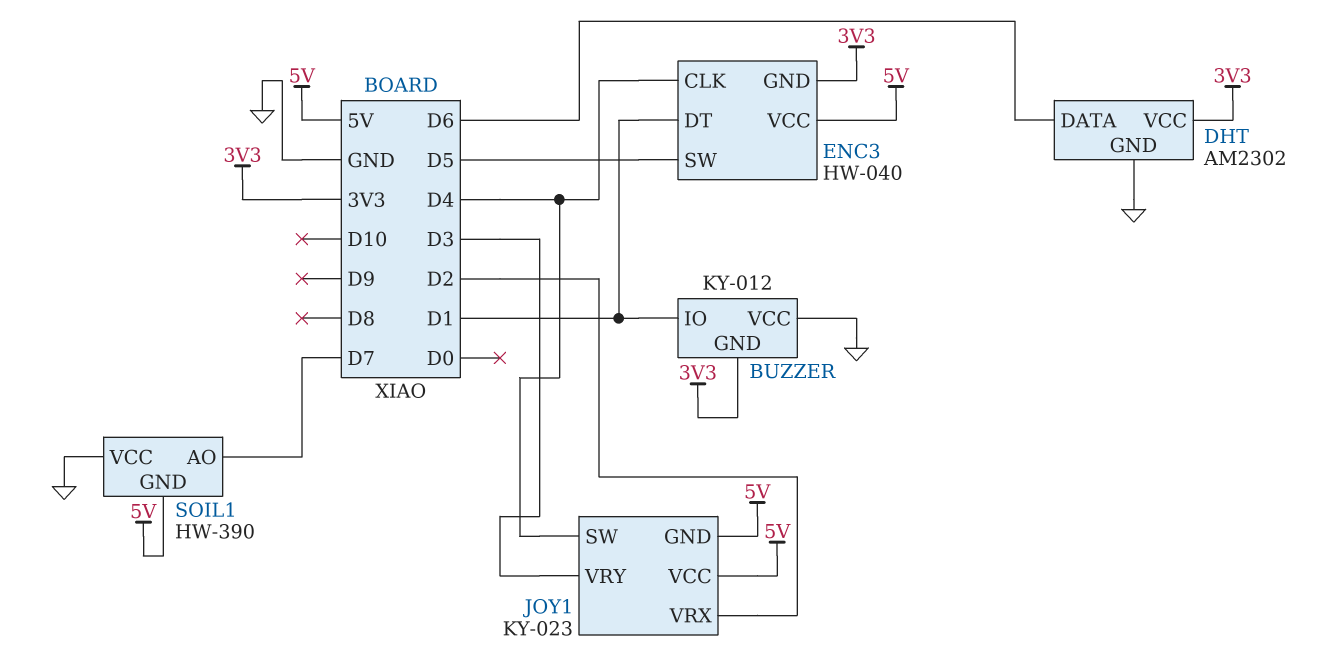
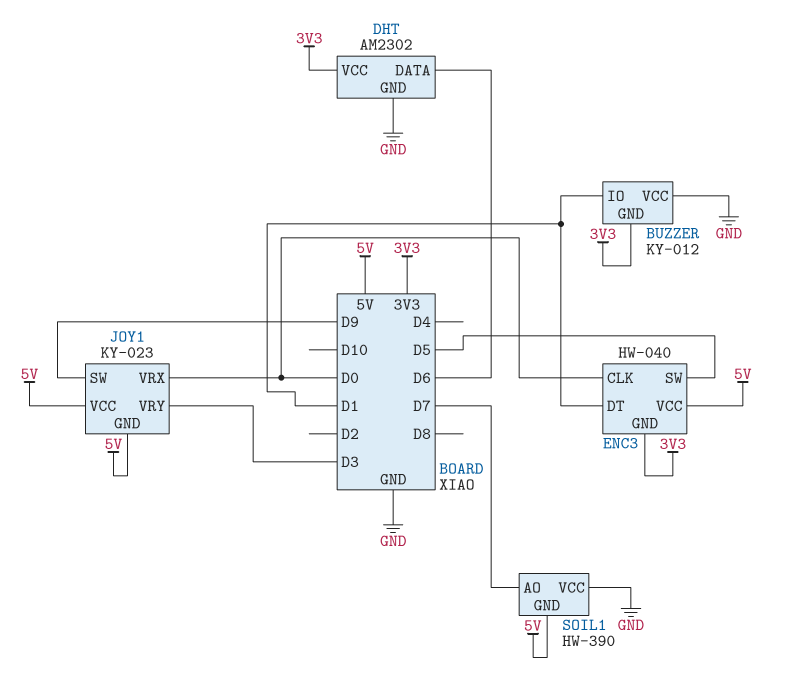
ENC3 pin CLK: D4 -> D0
JOY1 pin SW: D4 -> D9
JOY1 pin VRX: D2 -> D0

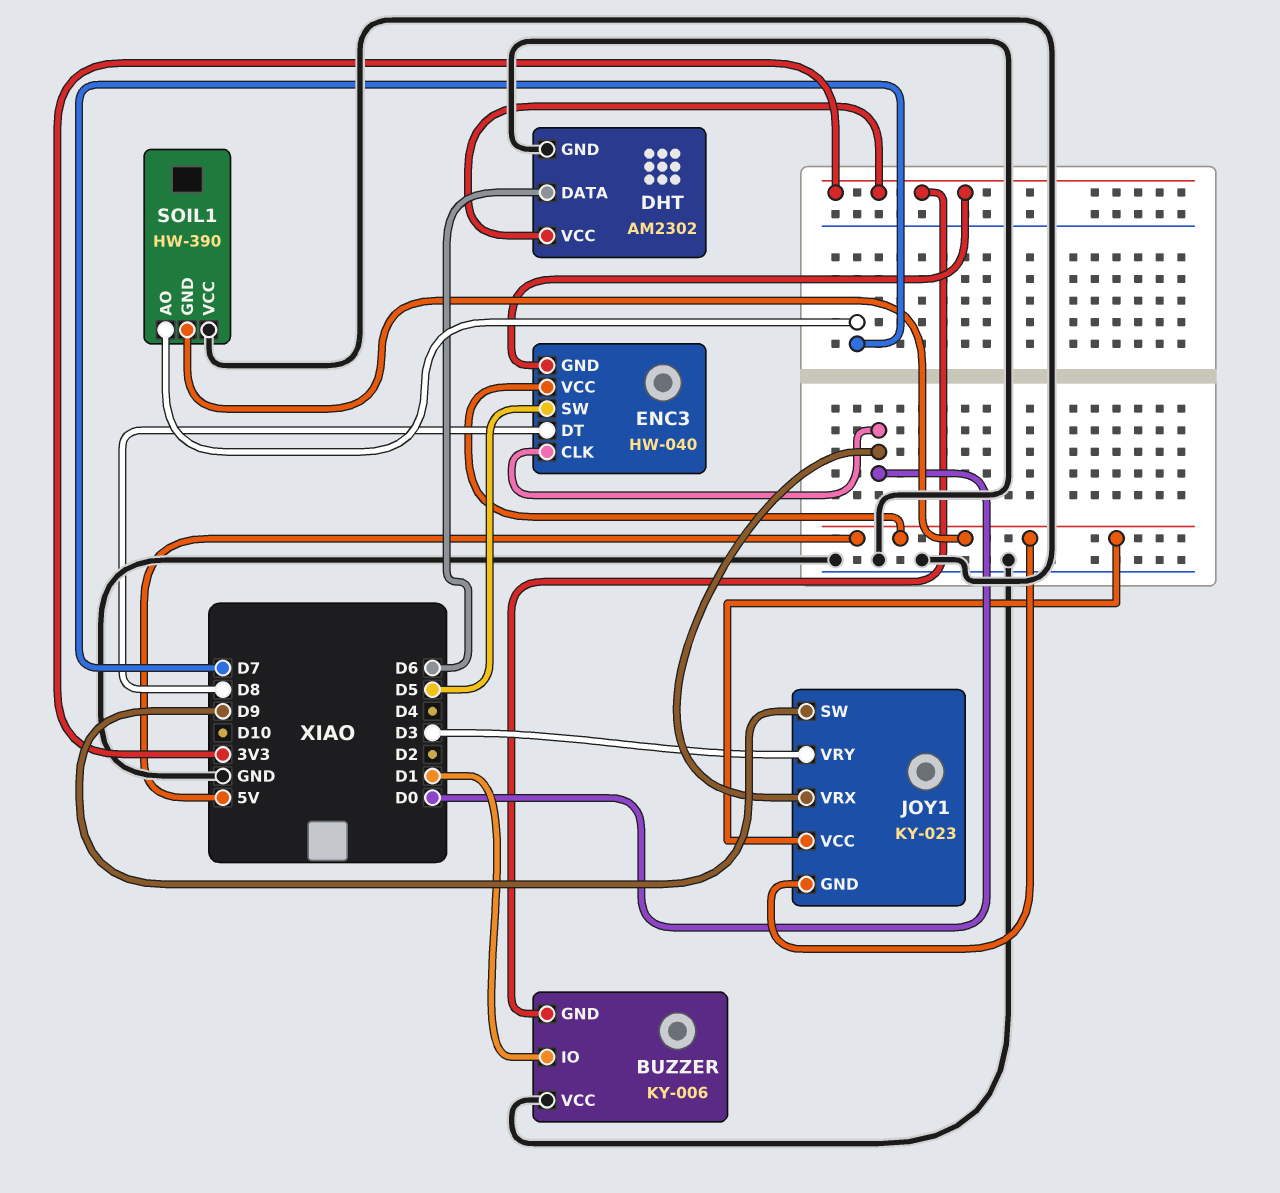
BUZZER: KY-012 -> KY-006
ENC3 pin DT: D1 -> D8

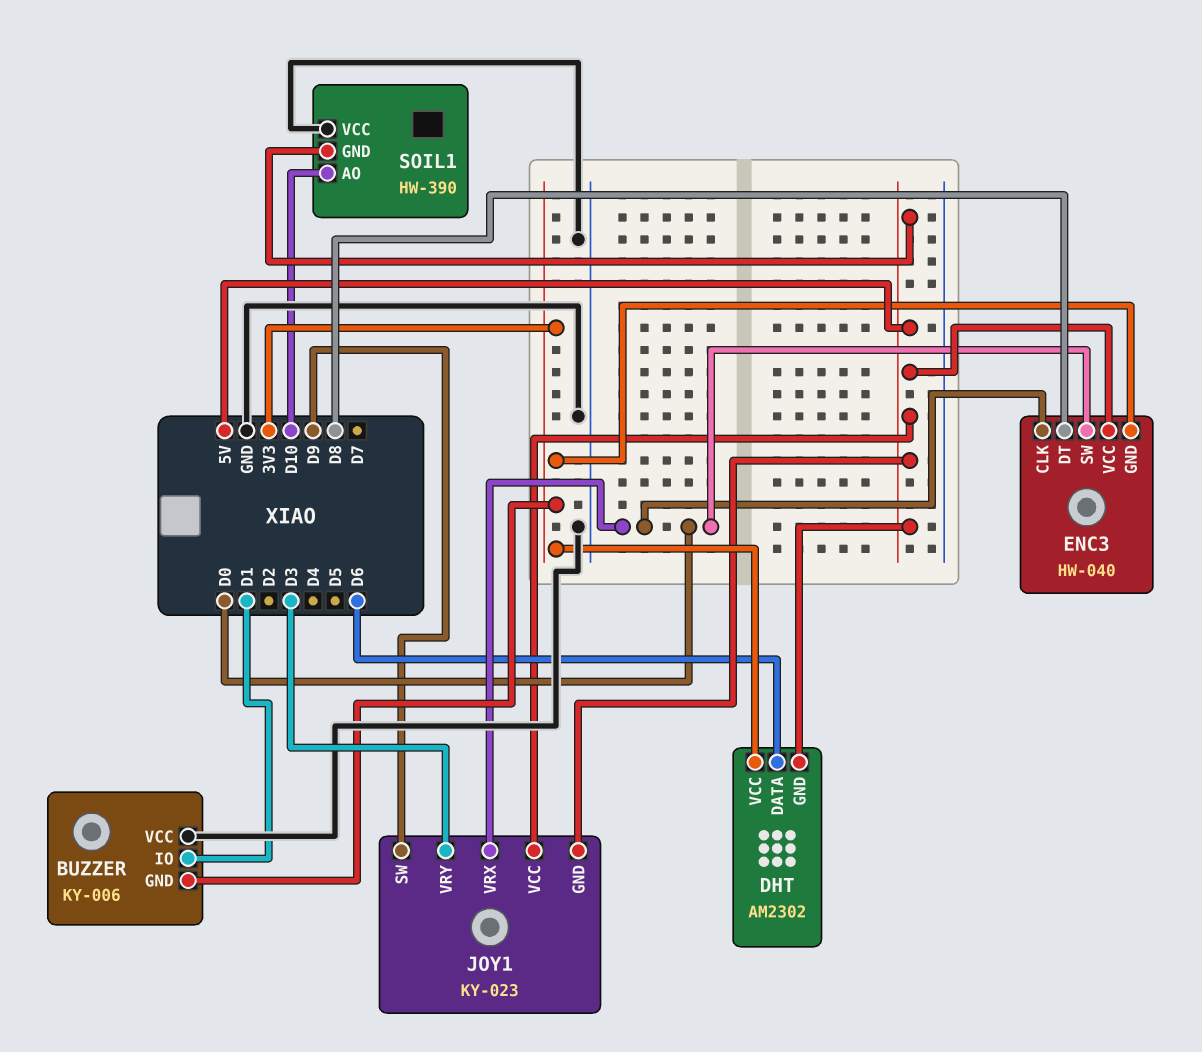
DHT pin GND: GND -> 5V
ENC3 pin SW: D5 -> D0
SOIL1 pin AO: D7 -> D10

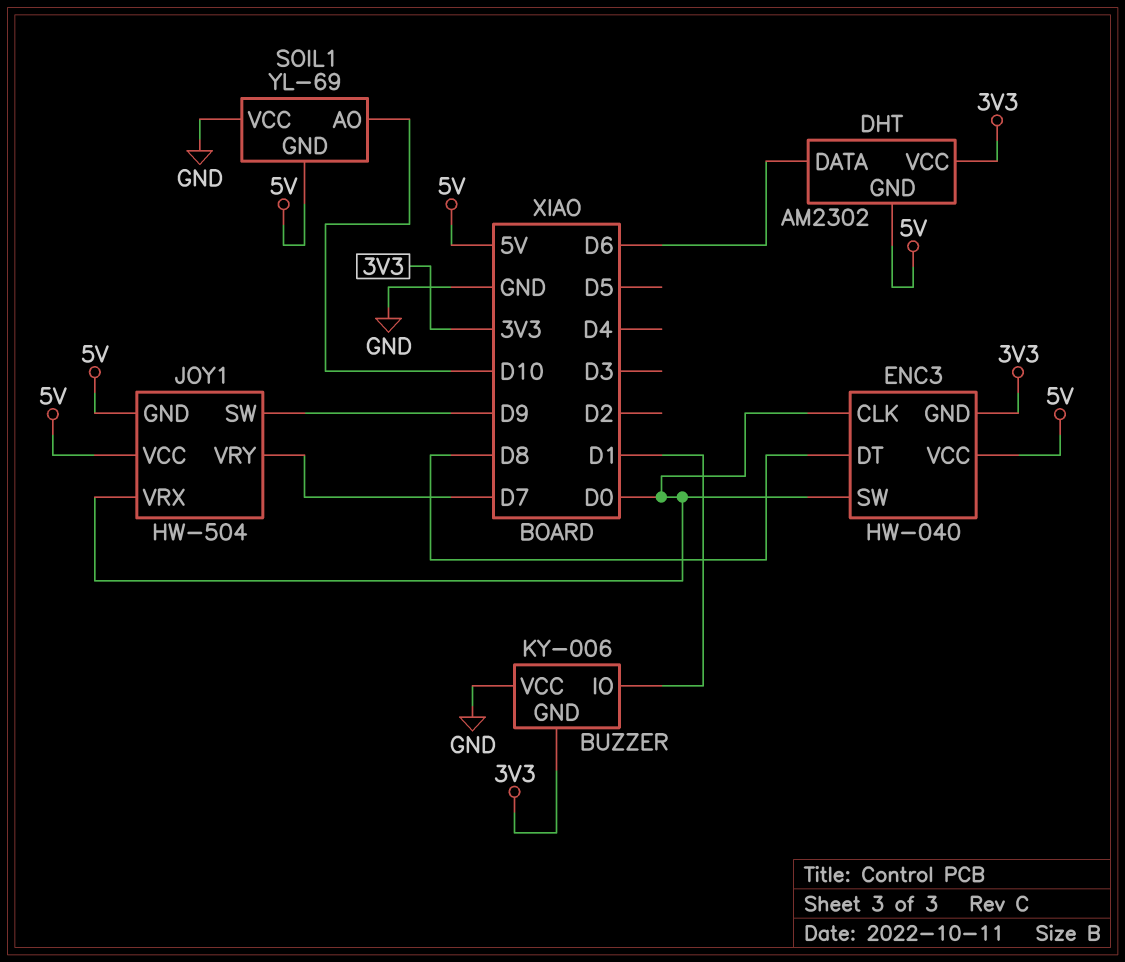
JOY1: KY-023 -> HW-504
JOY1 pin VRY: D3 -> D7
SOIL1: HW-390 -> YL-69

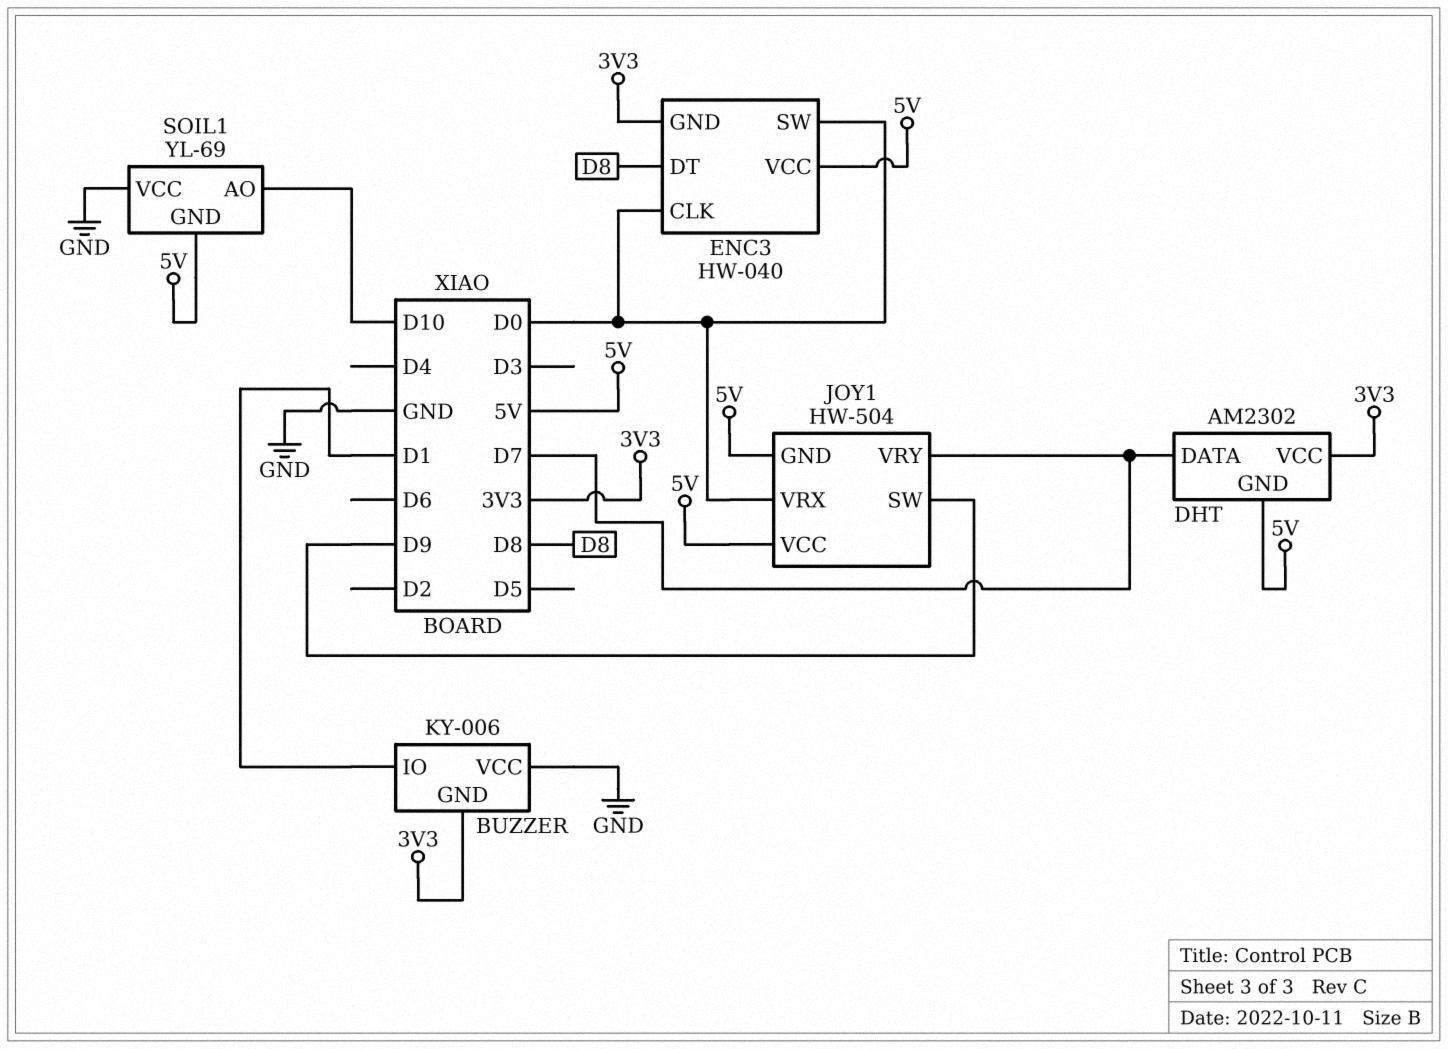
DHT pin DATA: D6 -> D7

